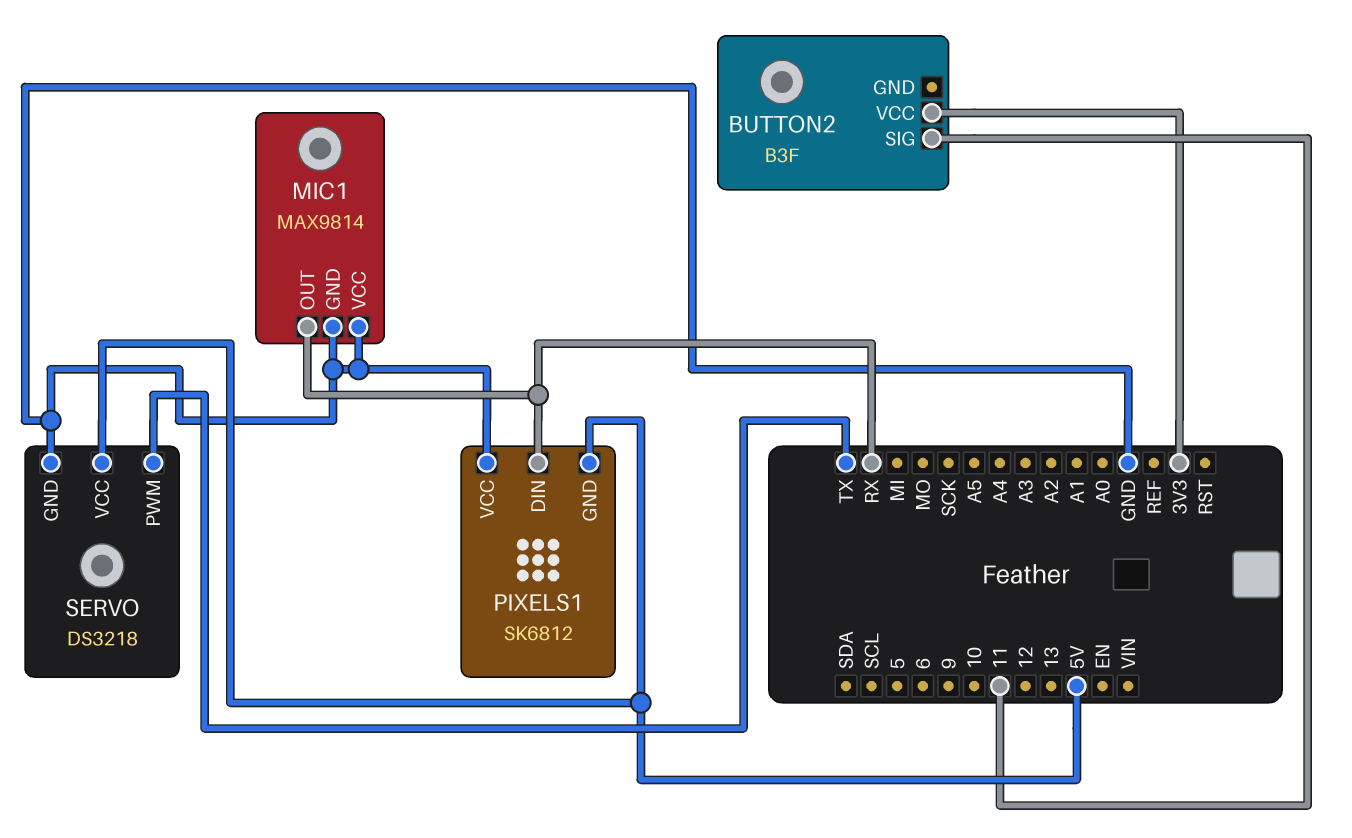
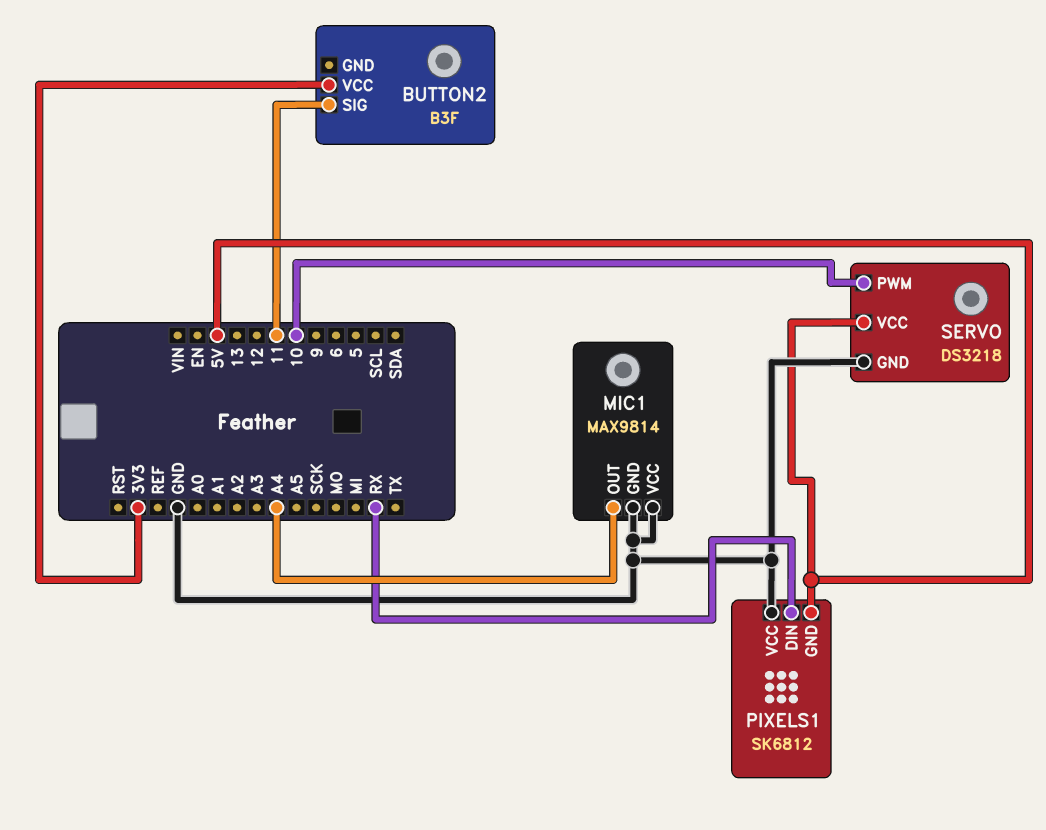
MIC1 pin OUT: RX -> A4
SERVO pin PWM: TX -> 10

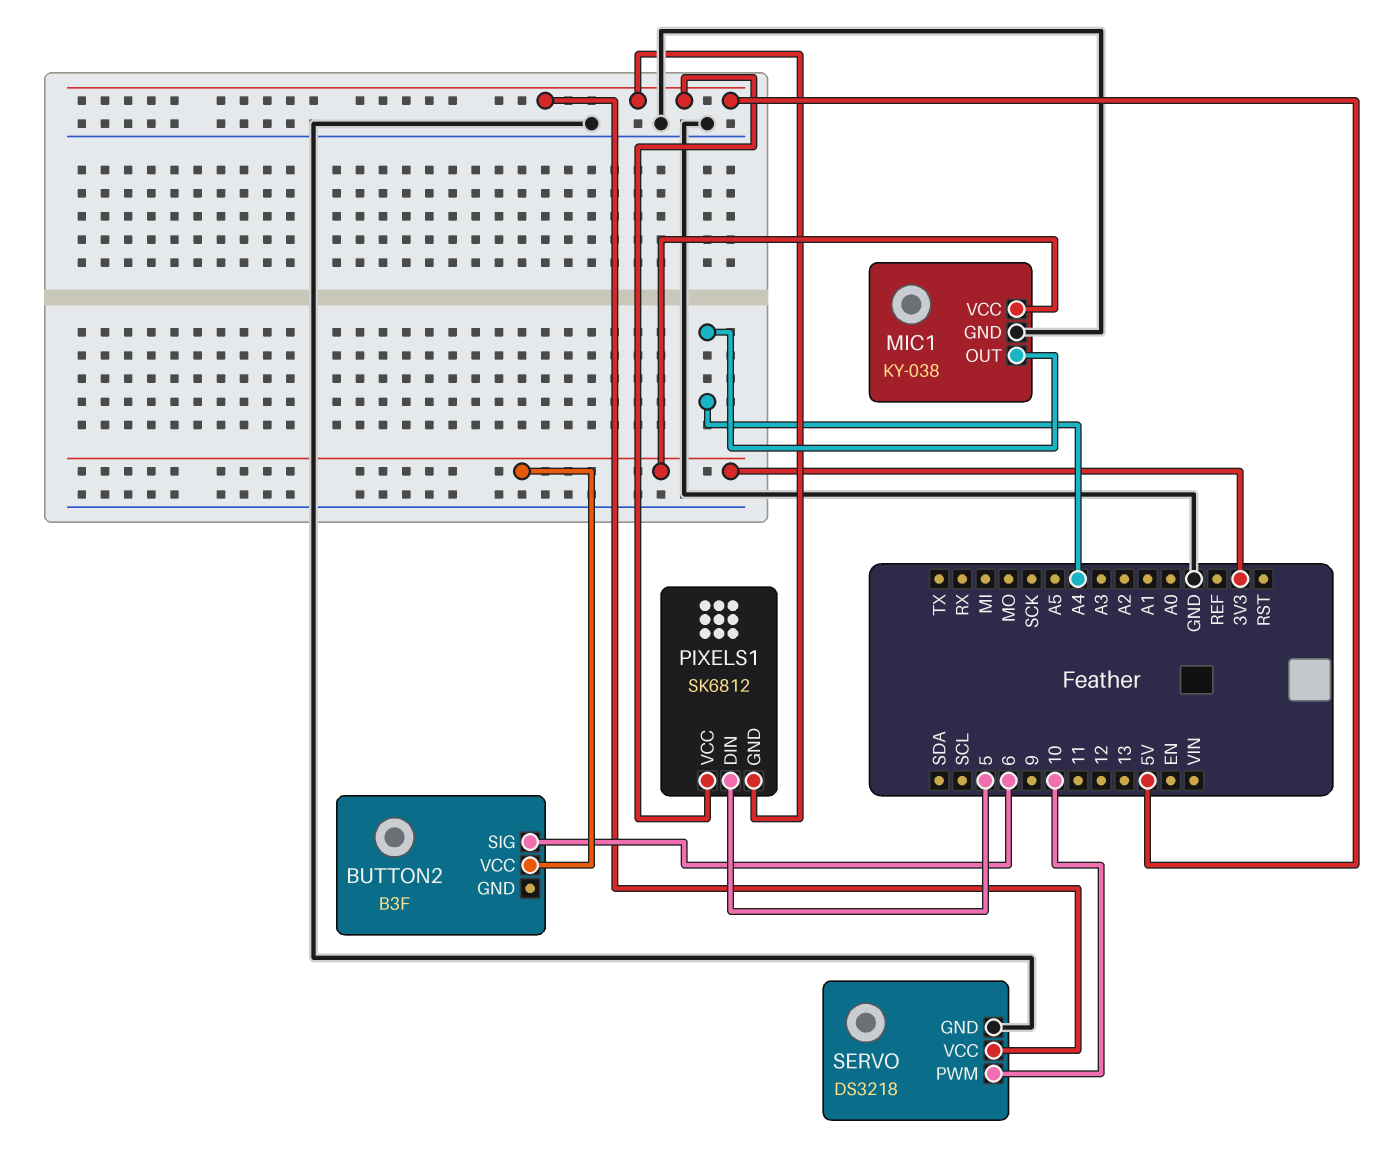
BUTTON2 pin SIG: 11 -> 6
MIC1: MAX9814 -> KY-038
MIC1 pin VCC: GND -> 3V3
PIXELS1 pin DIN: RX -> 5
PIXELS1 pin VCC: GND -> 5V

